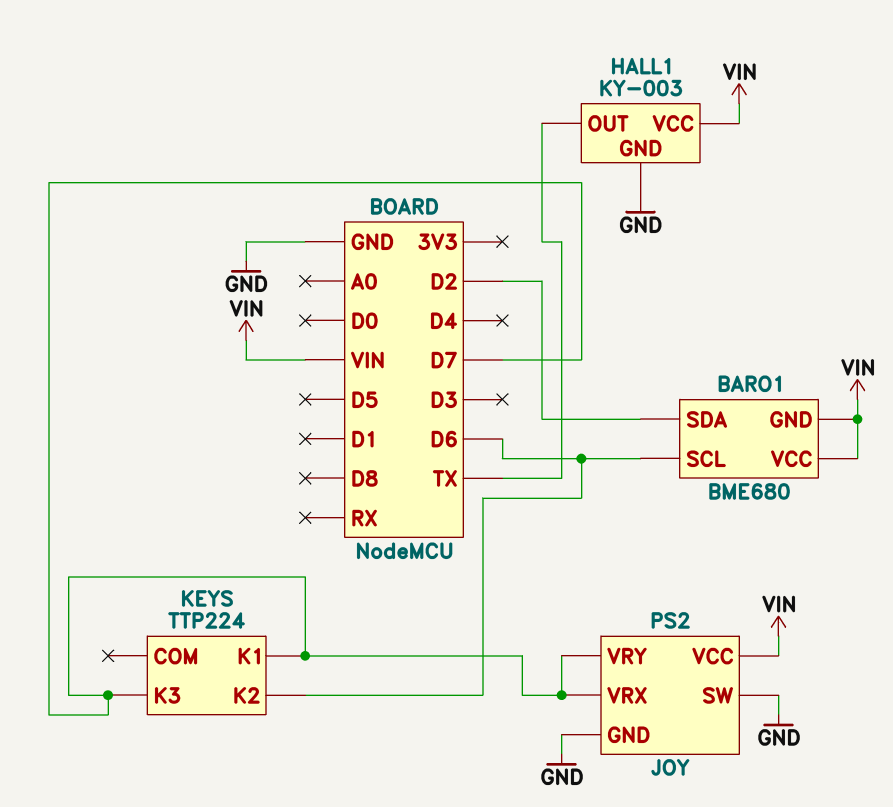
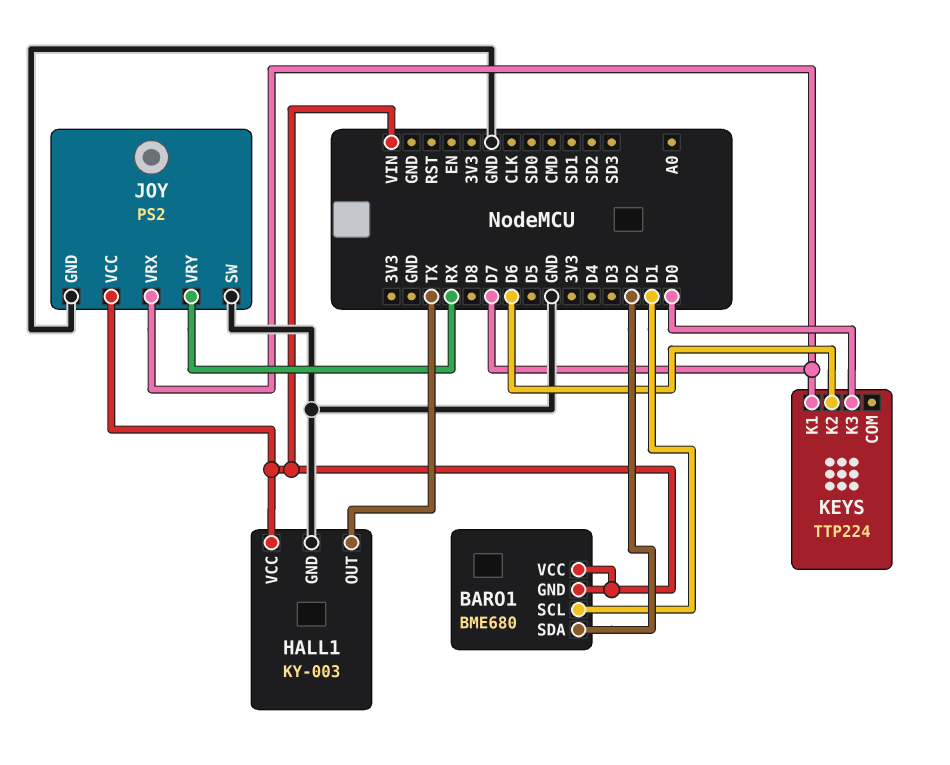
BARO1 pin SCL: D6 -> D1
JOY pin VRY: D7 -> RX
KEYS pin K3: D7 -> D0

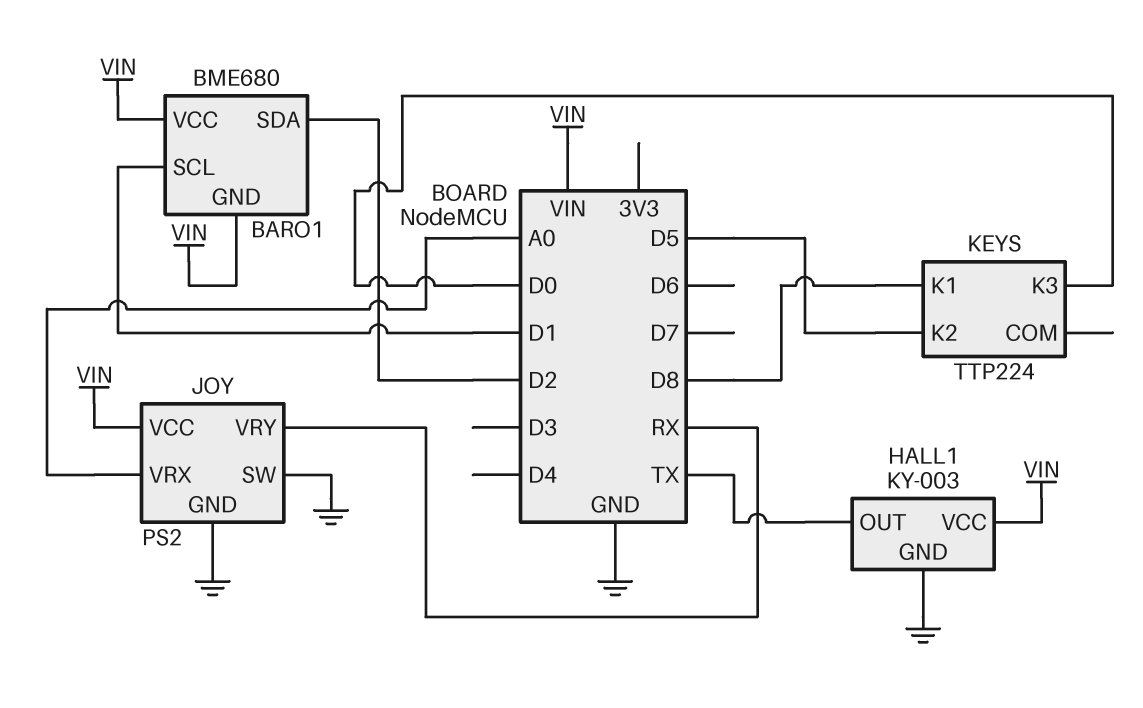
JOY pin VRX: D7 -> A0
KEYS pin K1: D7 -> D8
KEYS pin K2: D6 -> D5

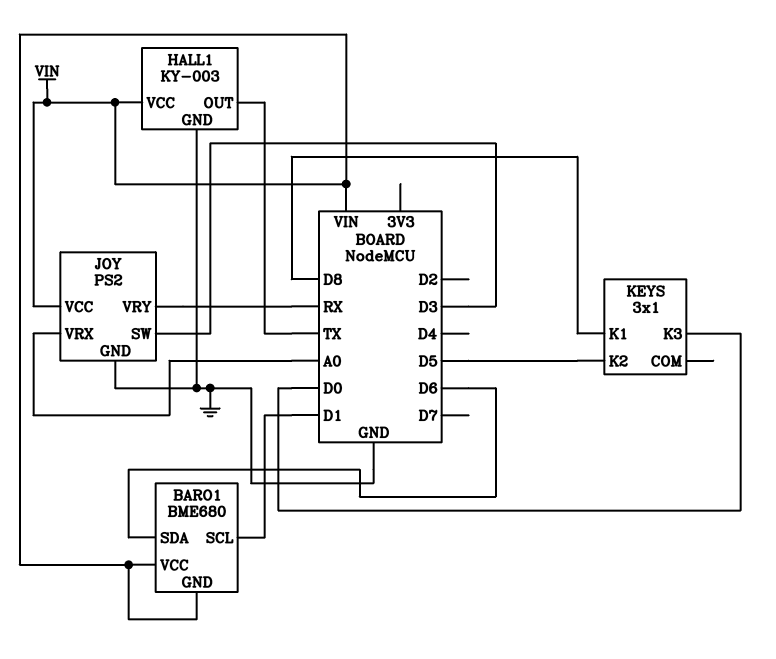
BARO1 pin SDA: D2 -> D6
JOY pin SW: GND -> D3
KEYS: TTP224 -> 3x1

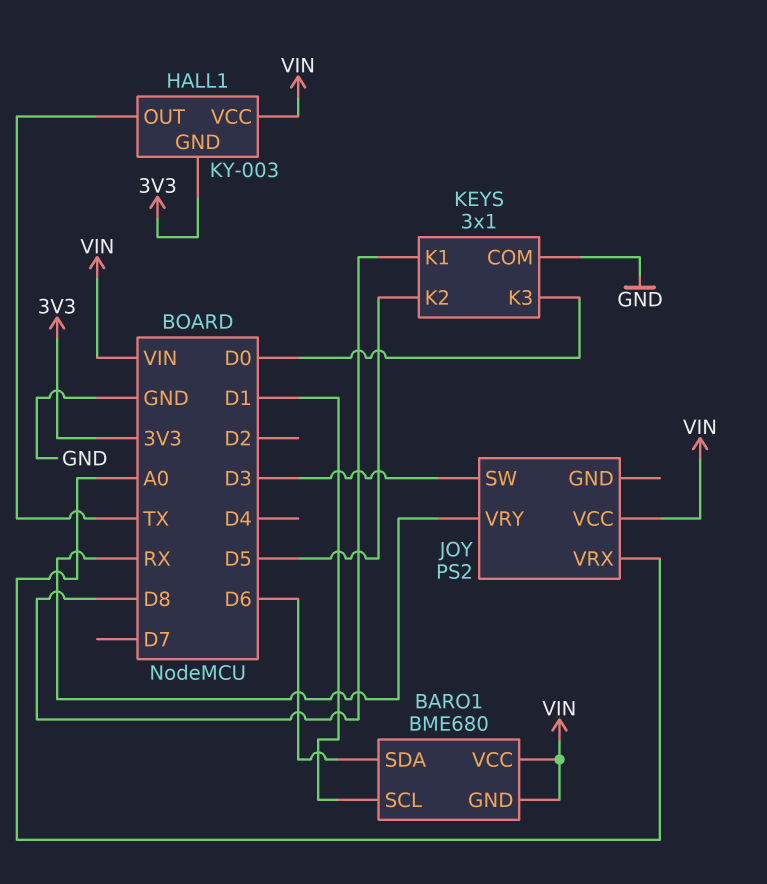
HALL1 pin GND: GND -> 3V3
JOY pin GND: GND -> none
KEYS pin COM: none -> GND

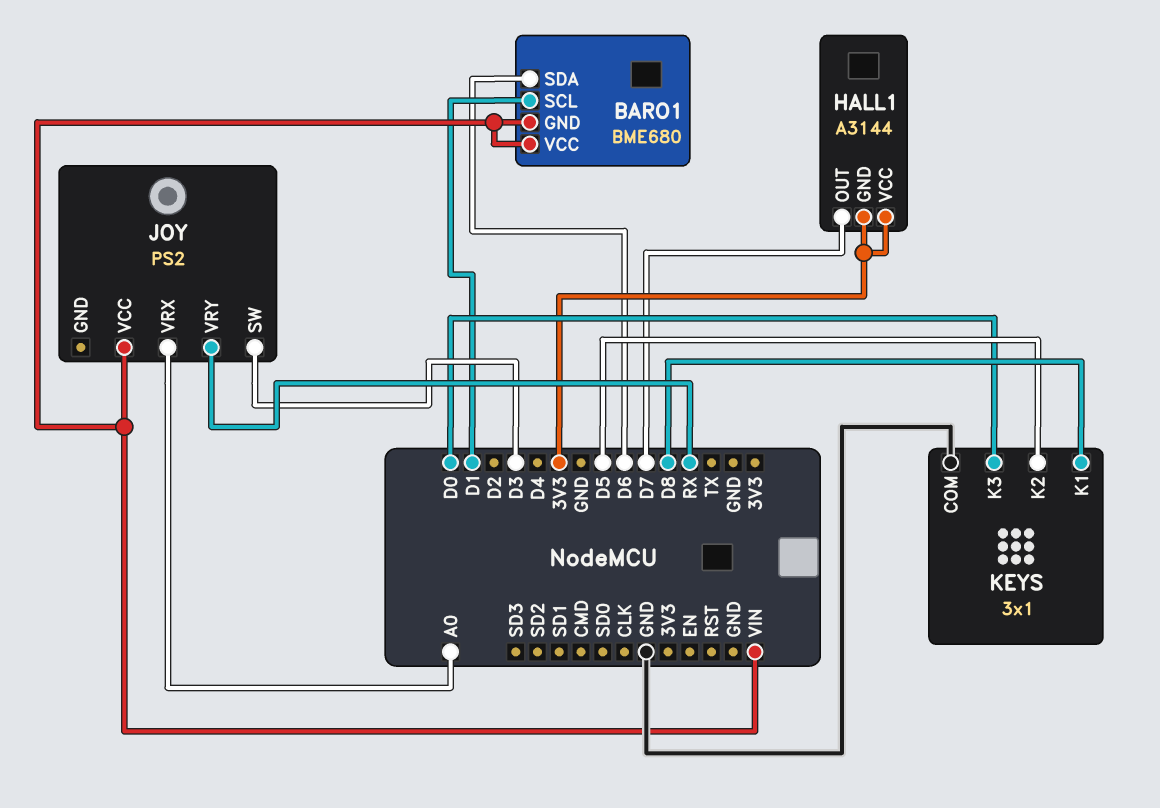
HALL1: KY-003 -> A3144
HALL1 pin OUT: TX -> D7
HALL1 pin VCC: VIN -> 3V3

